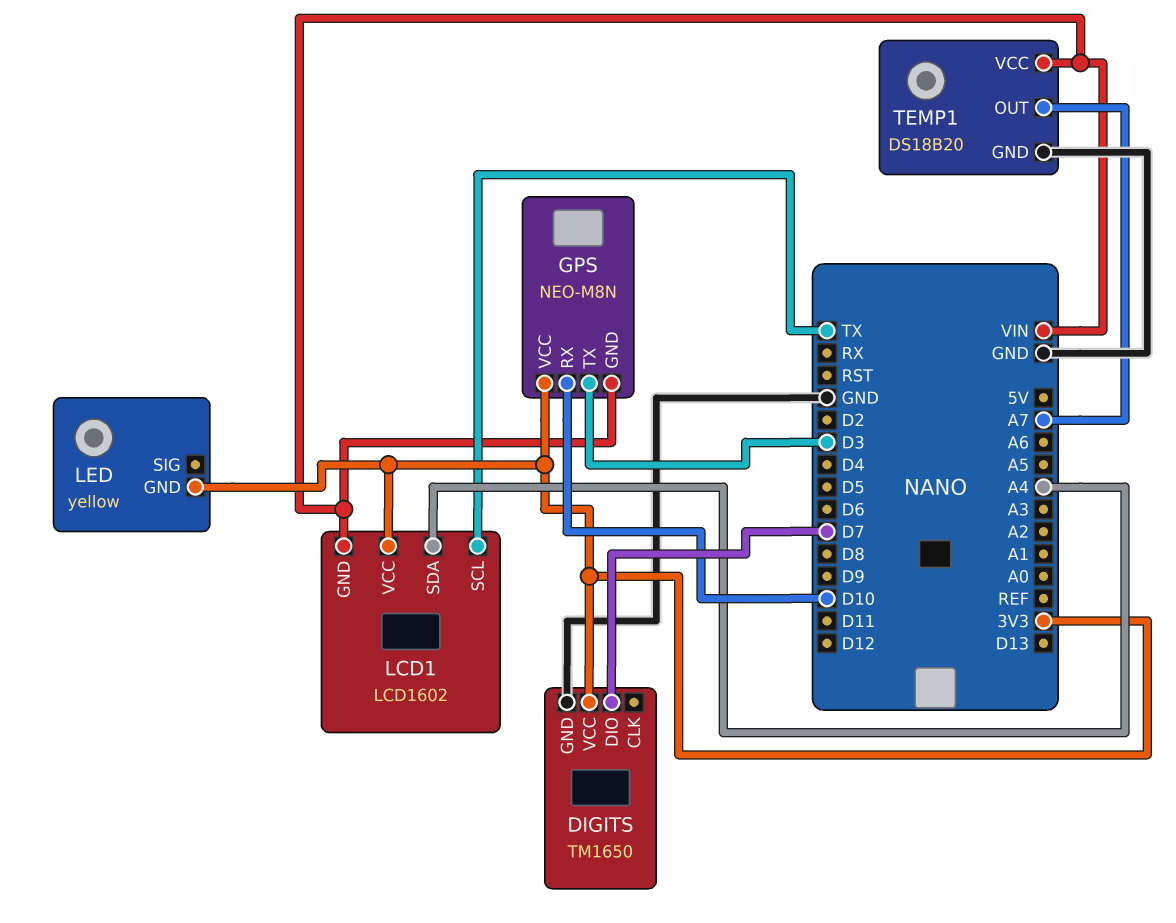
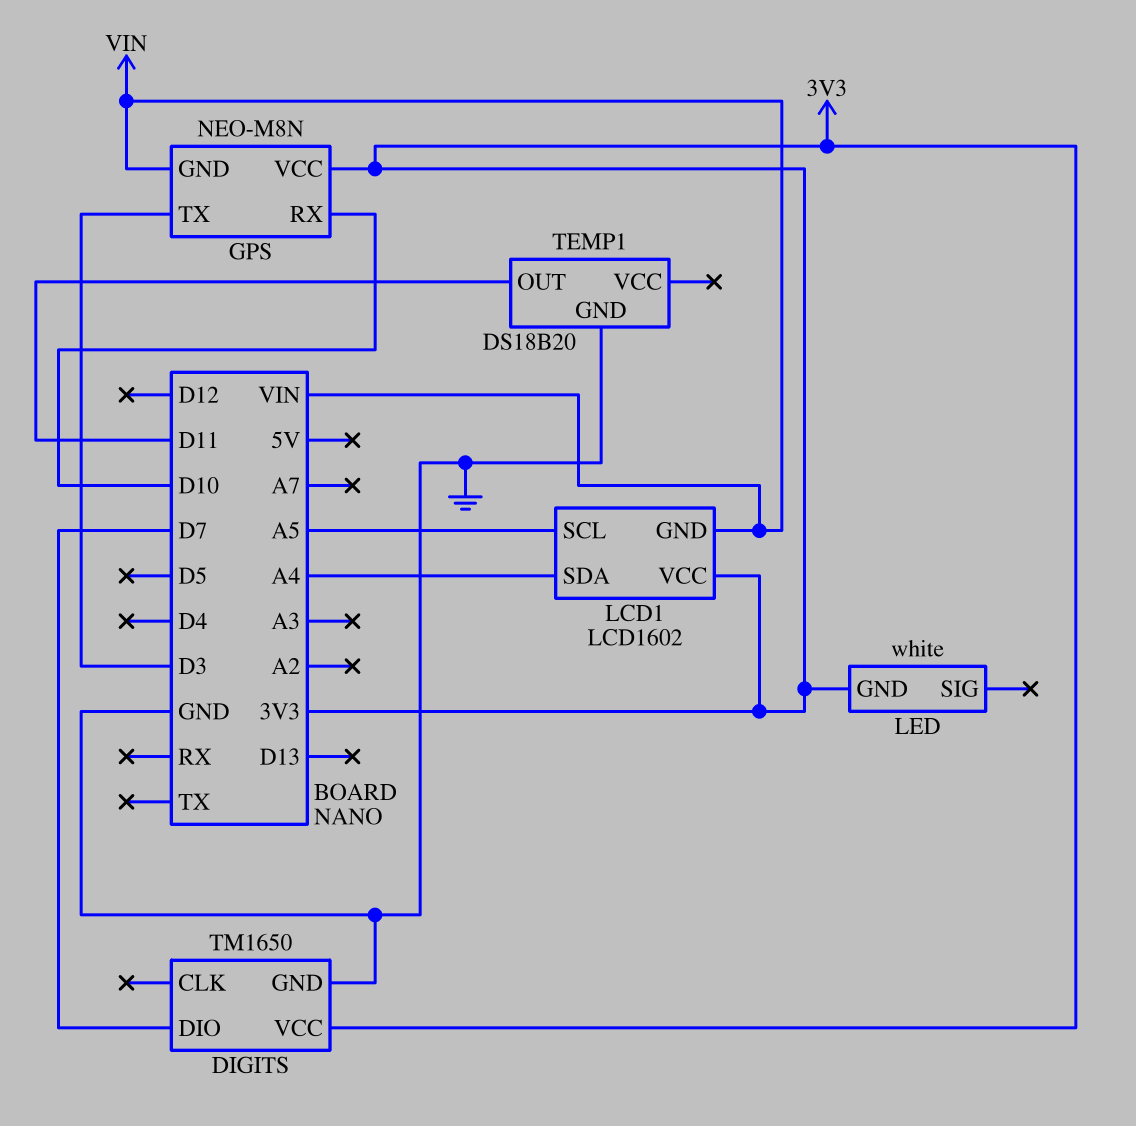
LCD1 pin SCL: TX -> A5
LED: yellow -> white
TEMP1 pin OUT: A7 -> D11
TEMP1 pin VCC: VIN -> none

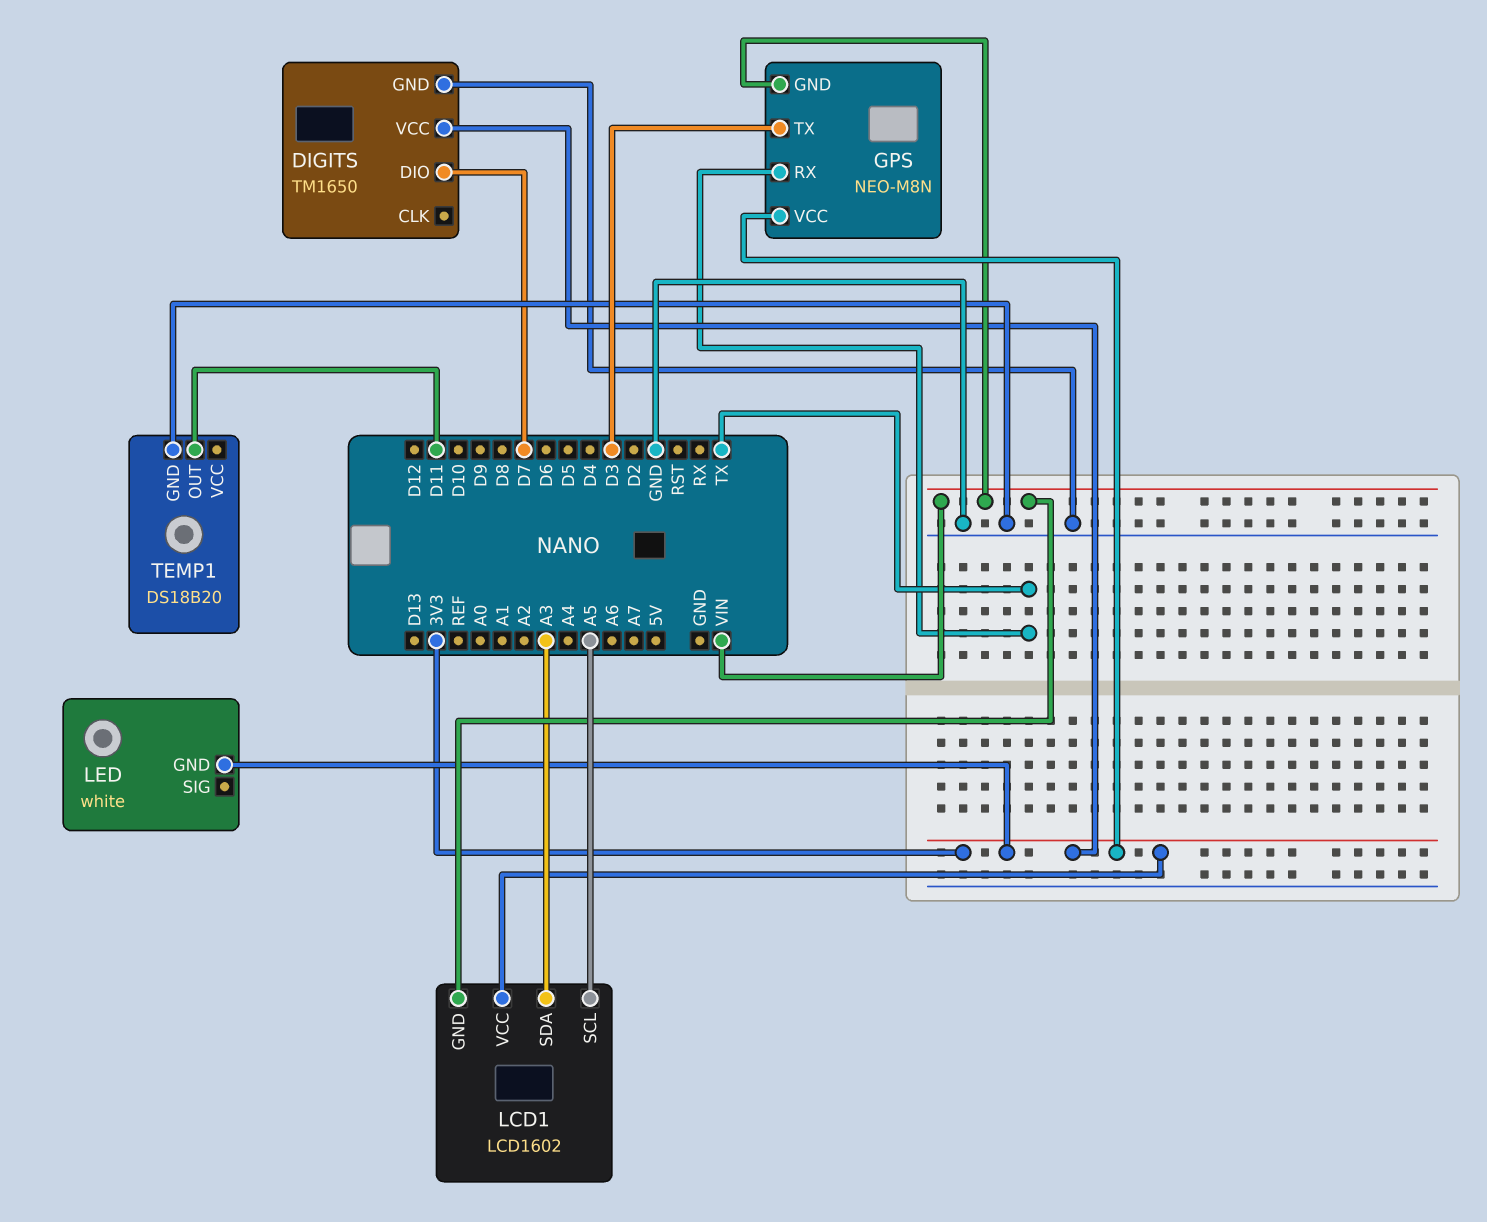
GPS pin RX: D10 -> TX
LCD1 pin SDA: A4 -> A3

